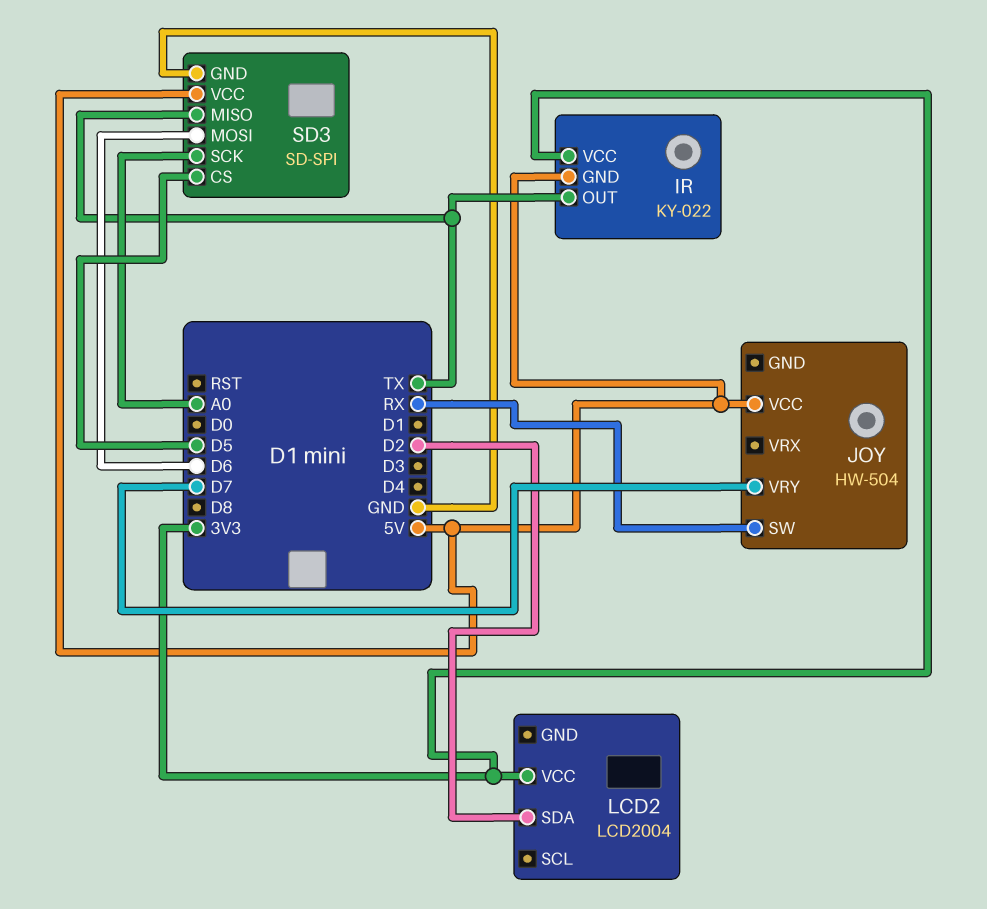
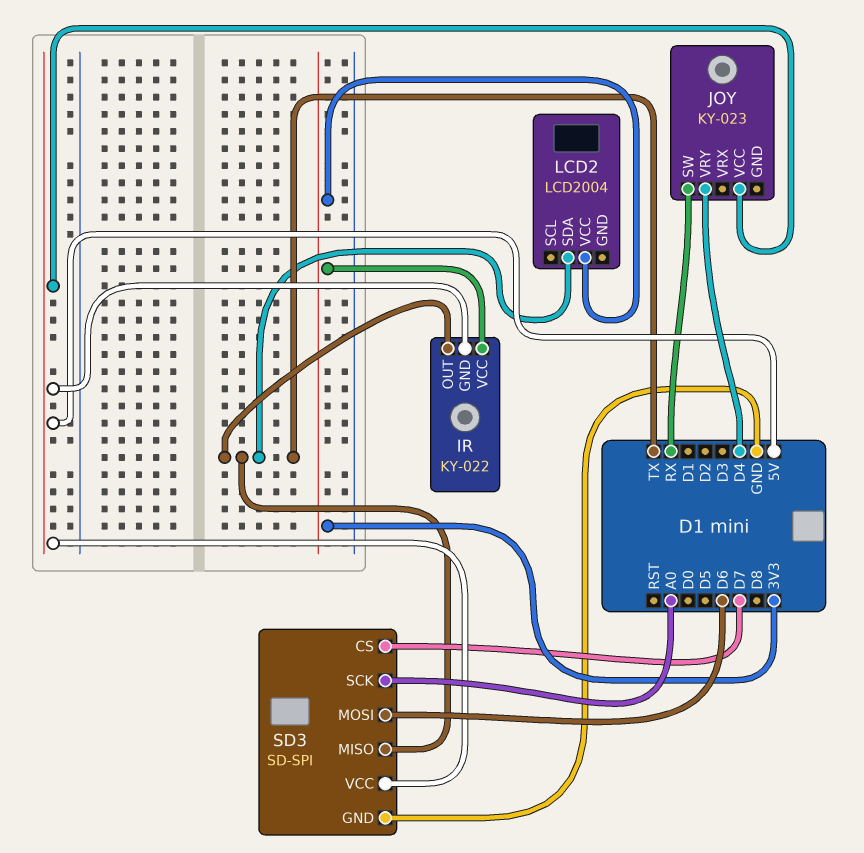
JOY: HW-504 -> KY-023
JOY pin VRY: D7 -> D4
LCD2 pin SDA: D2 -> TX
SD3 pin CS: D5 -> D7

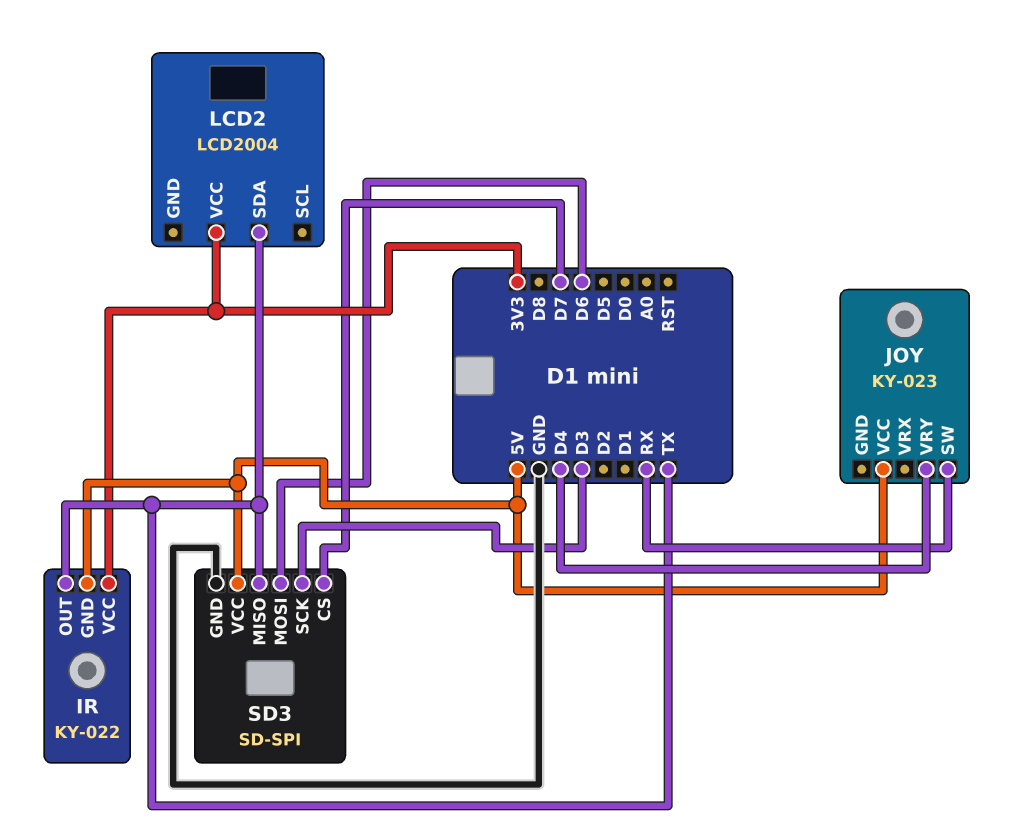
SD3 pin SCK: A0 -> D3

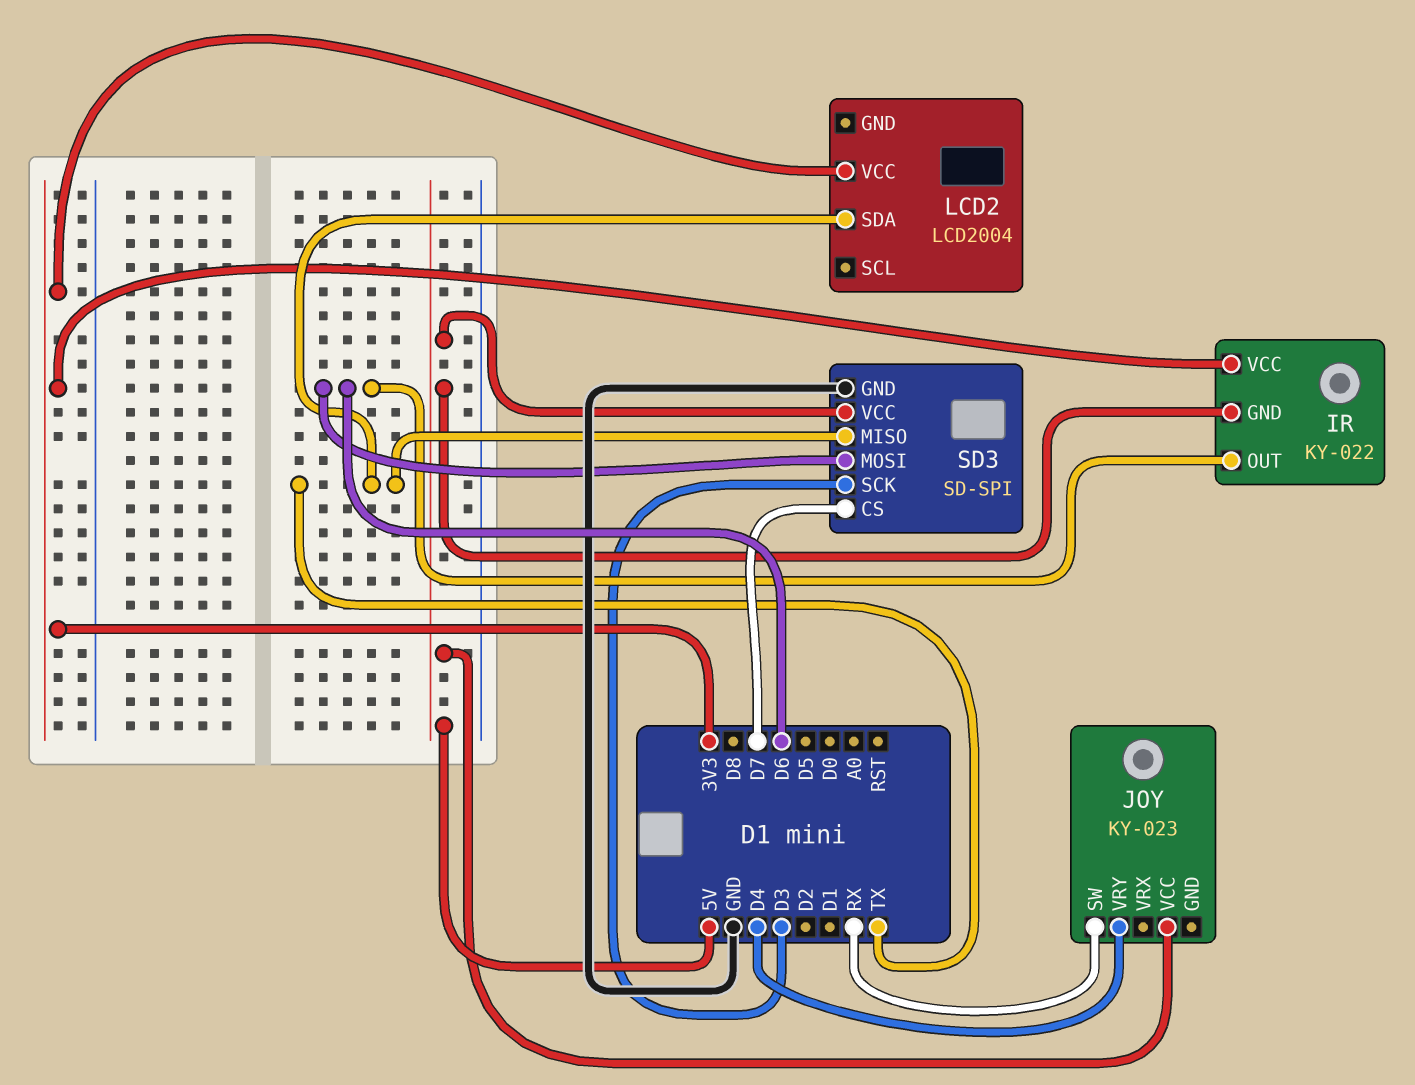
IR pin OUT: TX -> D6

